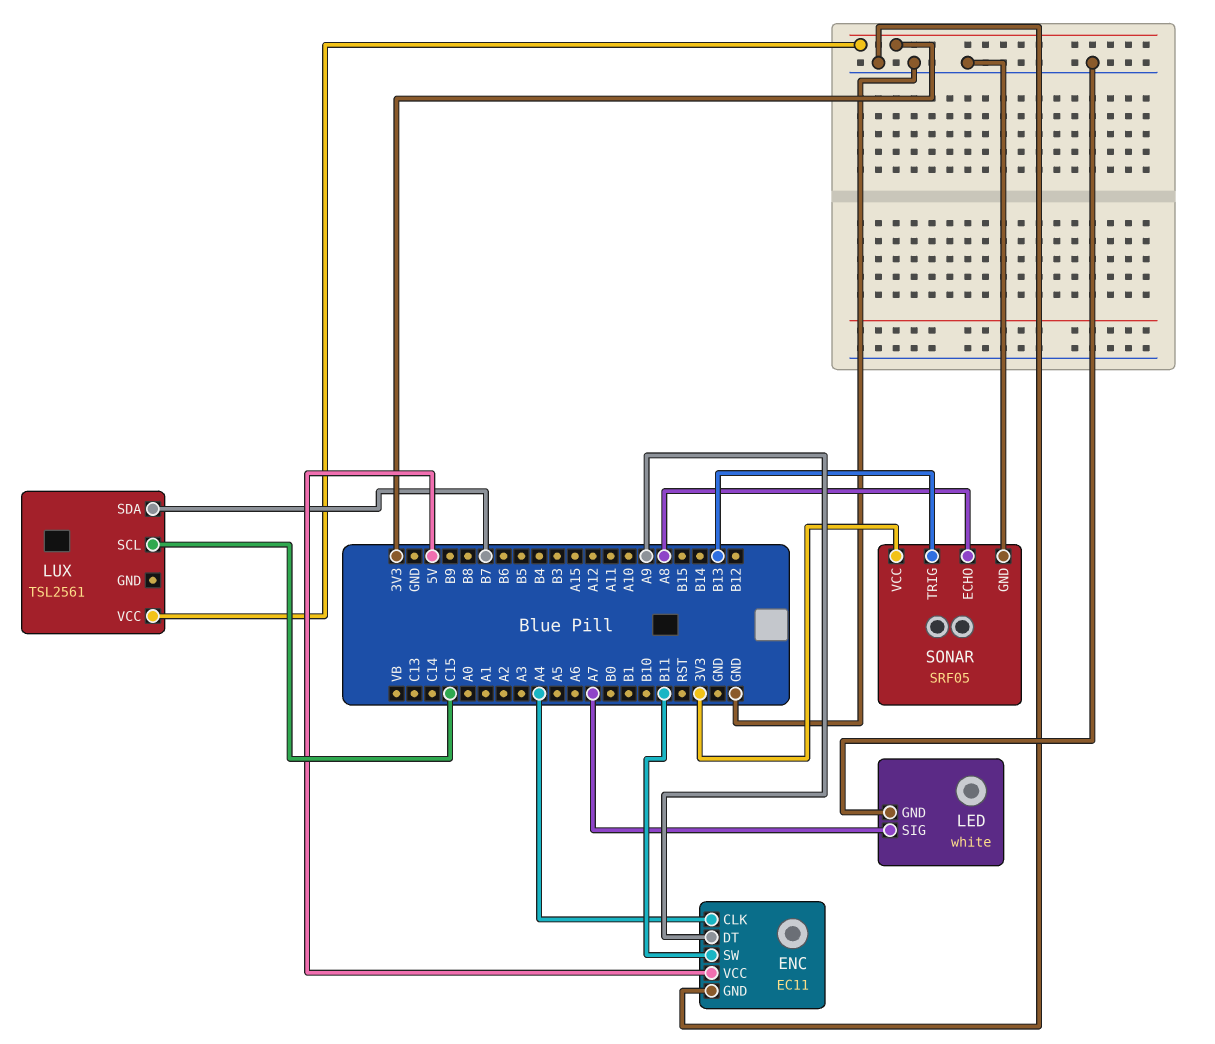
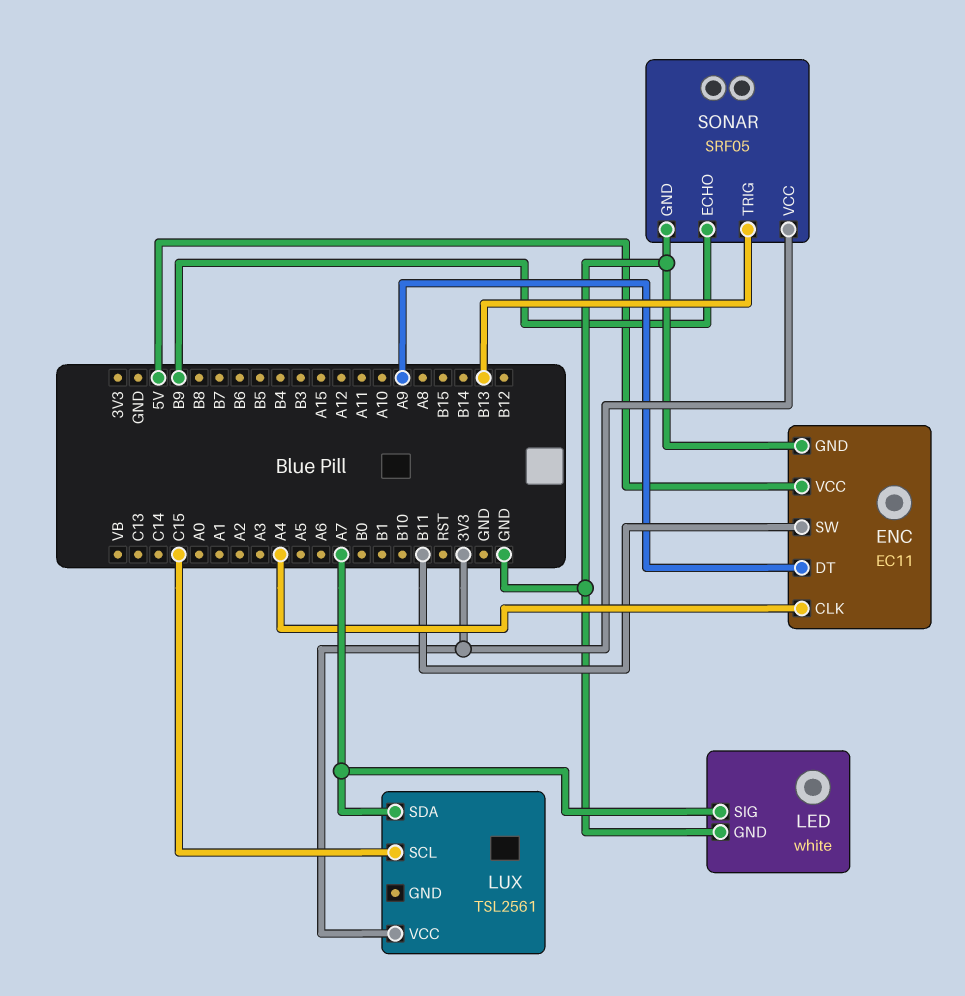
LUX pin SDA: B7 -> A7
SONAR pin ECHO: A8 -> B9

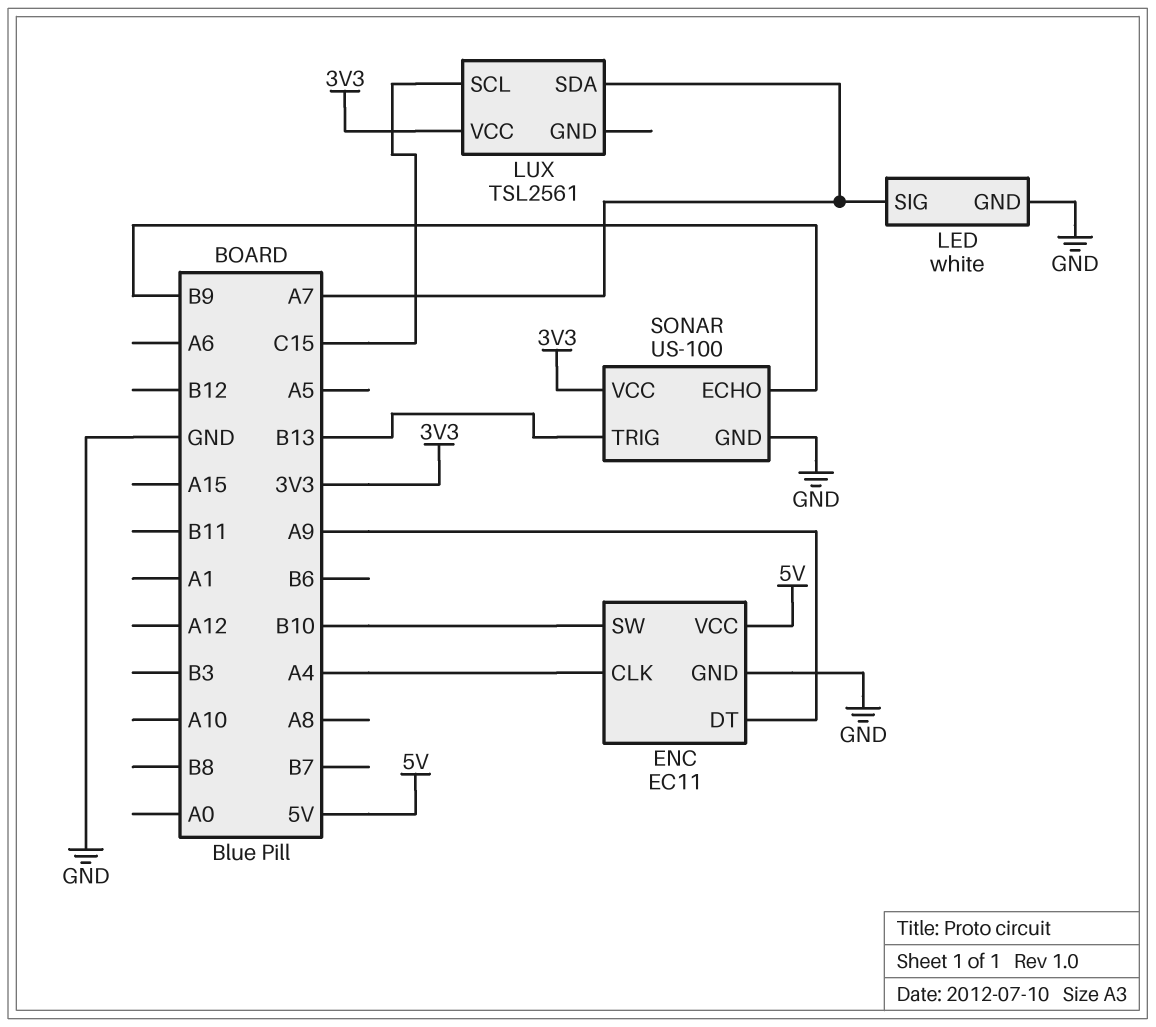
ENC pin SW: B11 -> B10
SONAR: SRF05 -> US-100

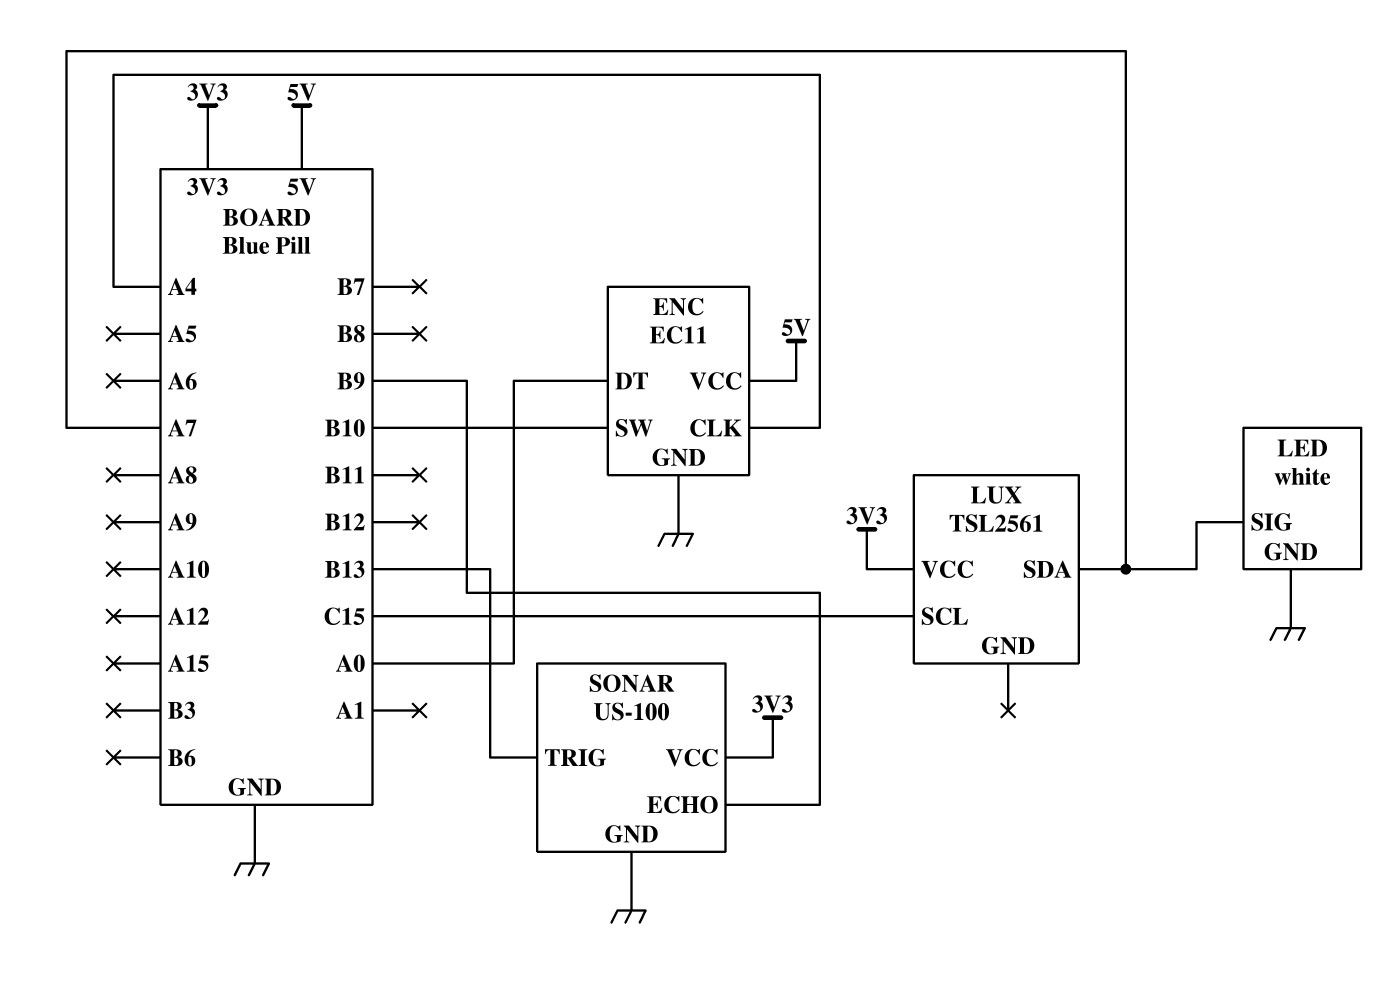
ENC pin DT: A9 -> A0

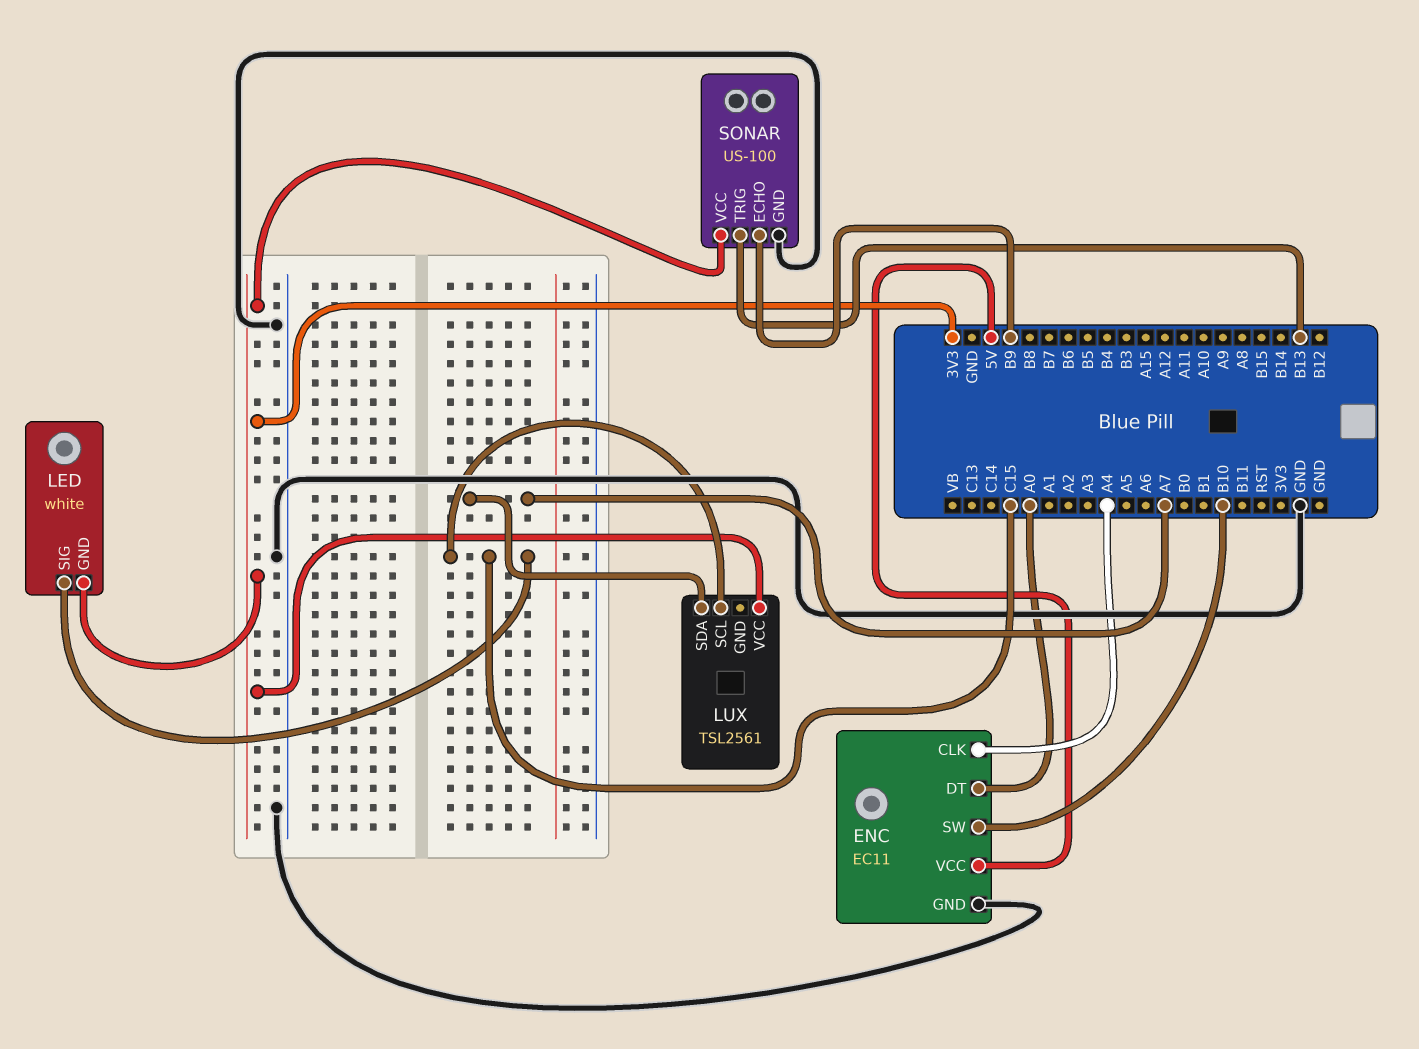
LED pin GND: GND -> 3V3
LED pin SIG: A7 -> C15

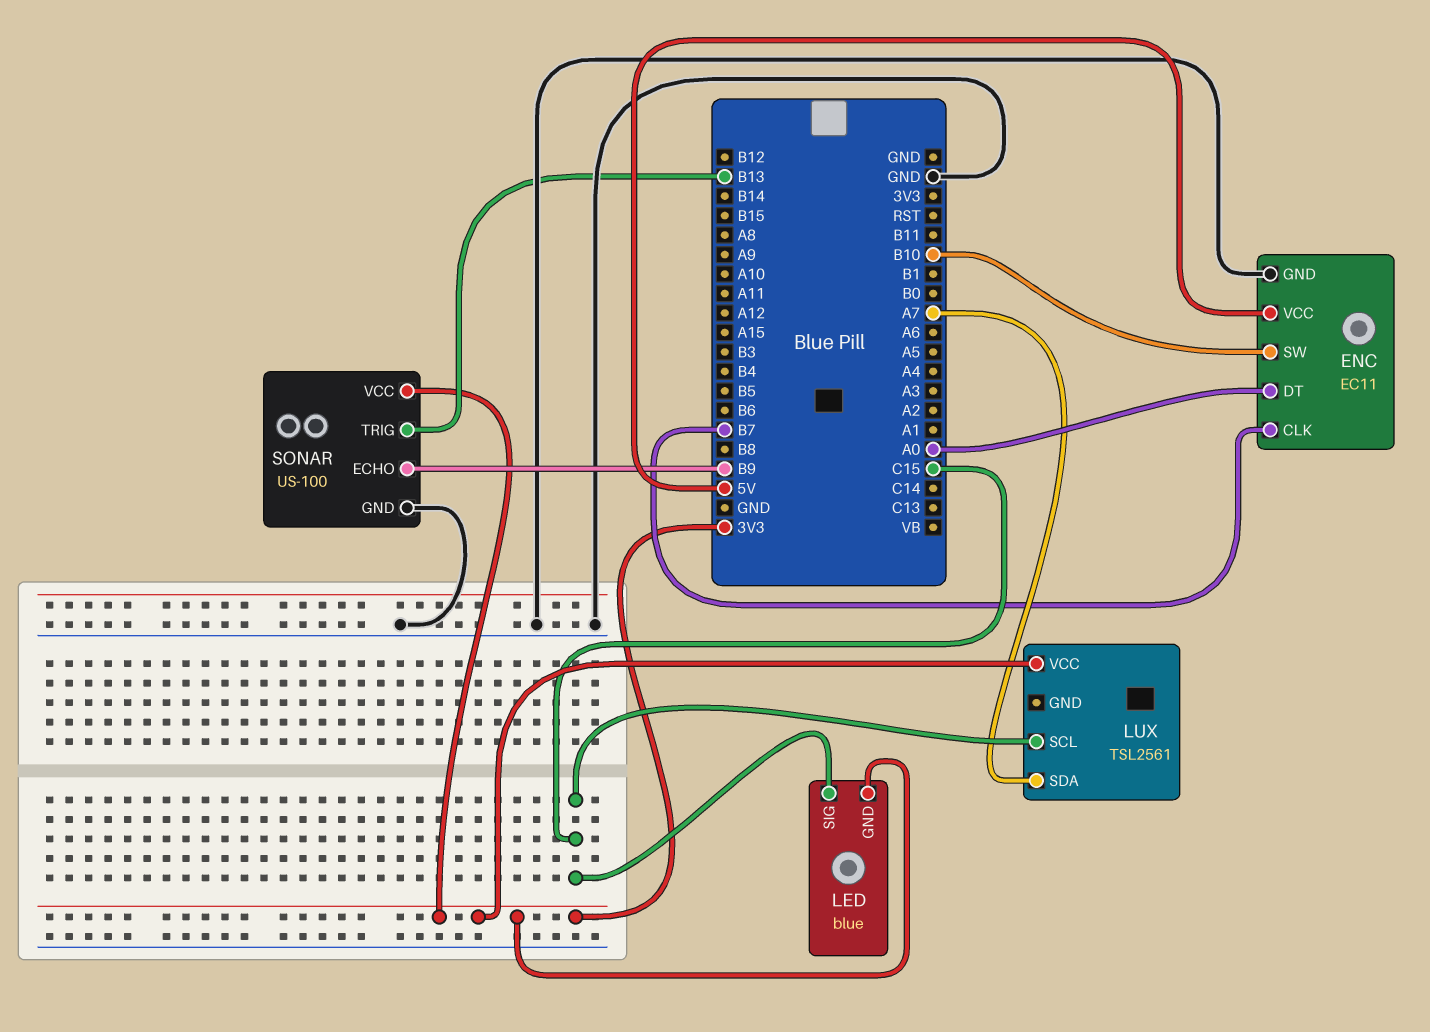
ENC pin CLK: A4 -> B7
LED: white -> blue

